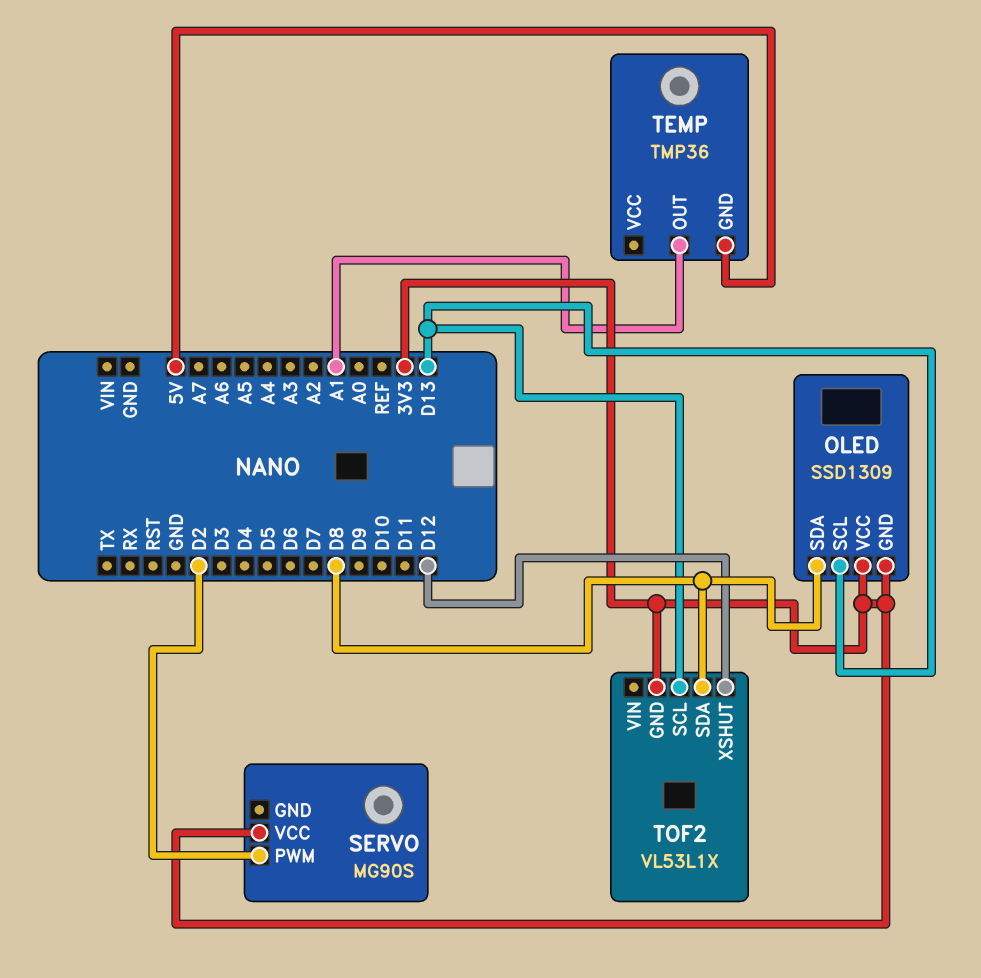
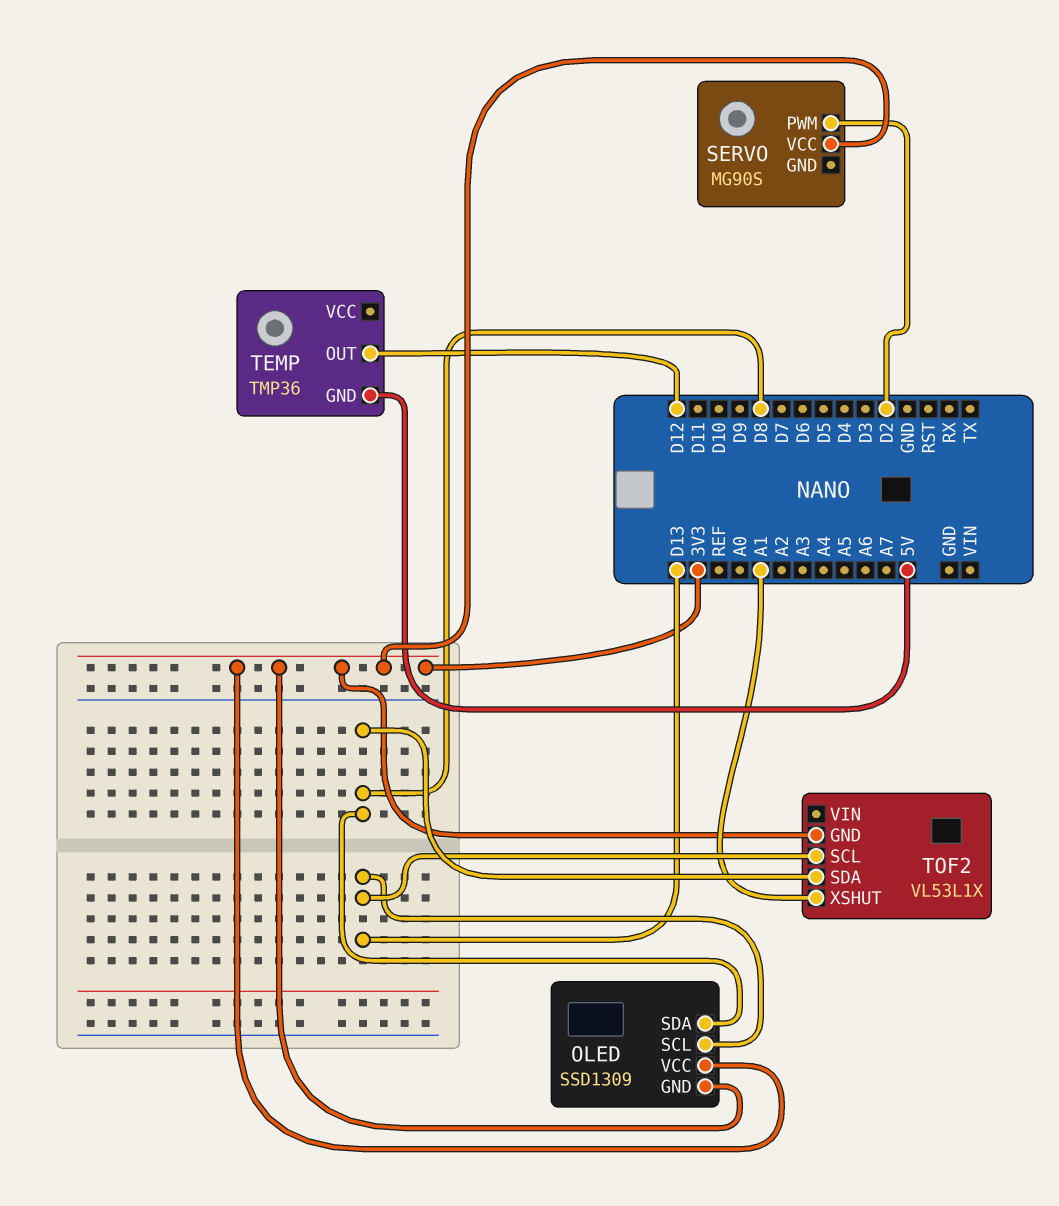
TEMP pin OUT: A1 -> D12
TOF2 pin XSHUT: D12 -> A1

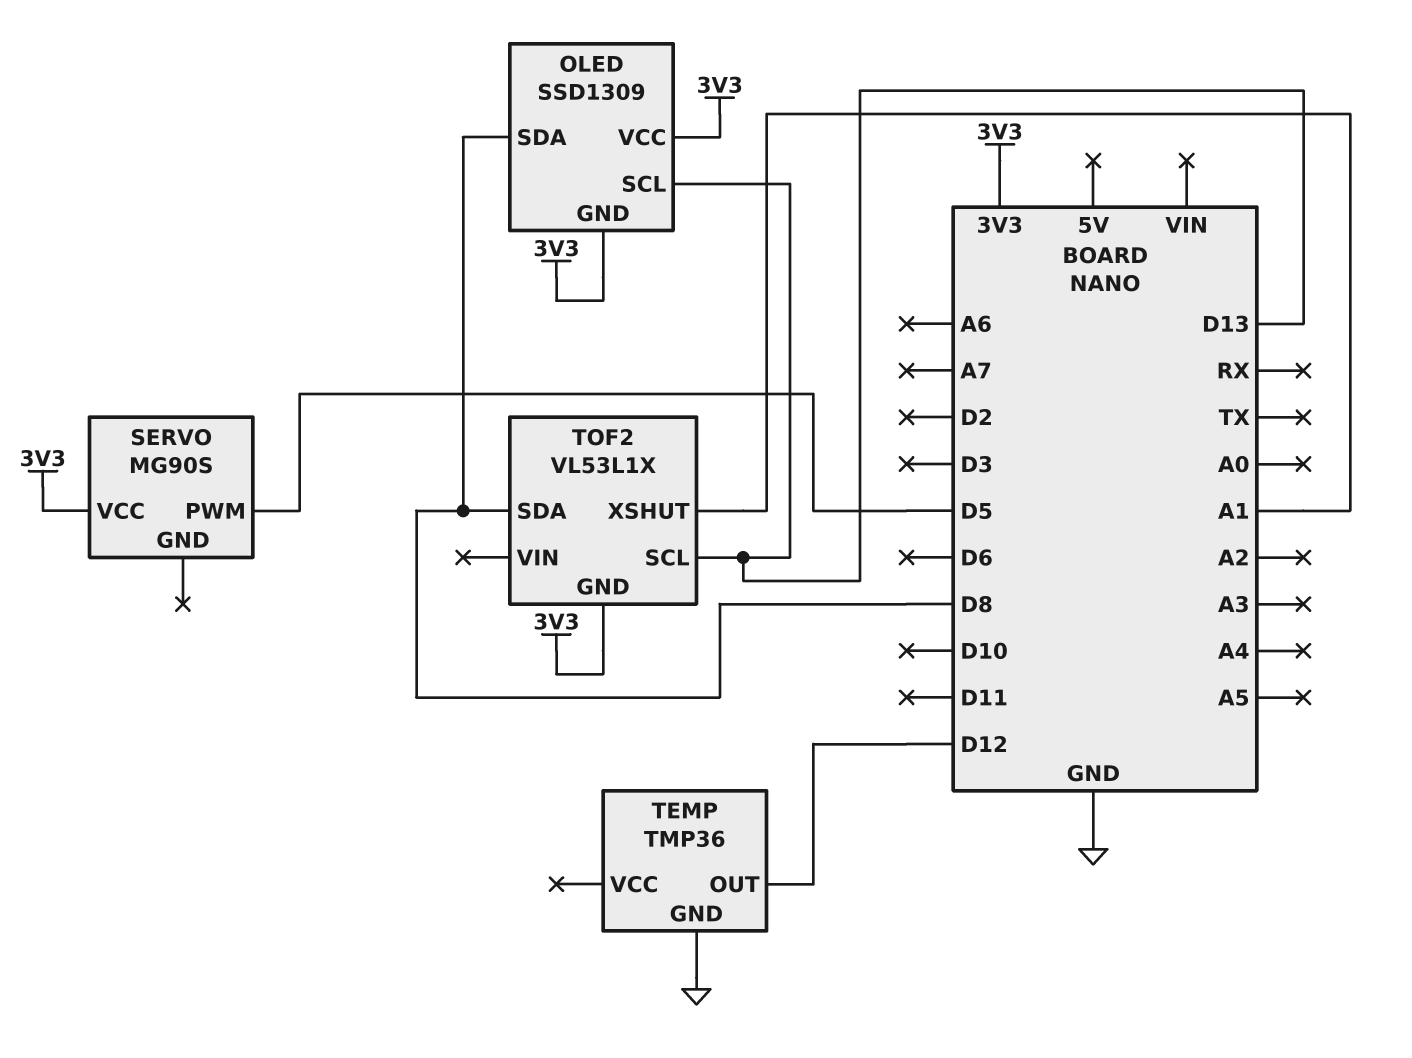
SERVO pin PWM: D2 -> D5
TEMP pin GND: 5V -> GND

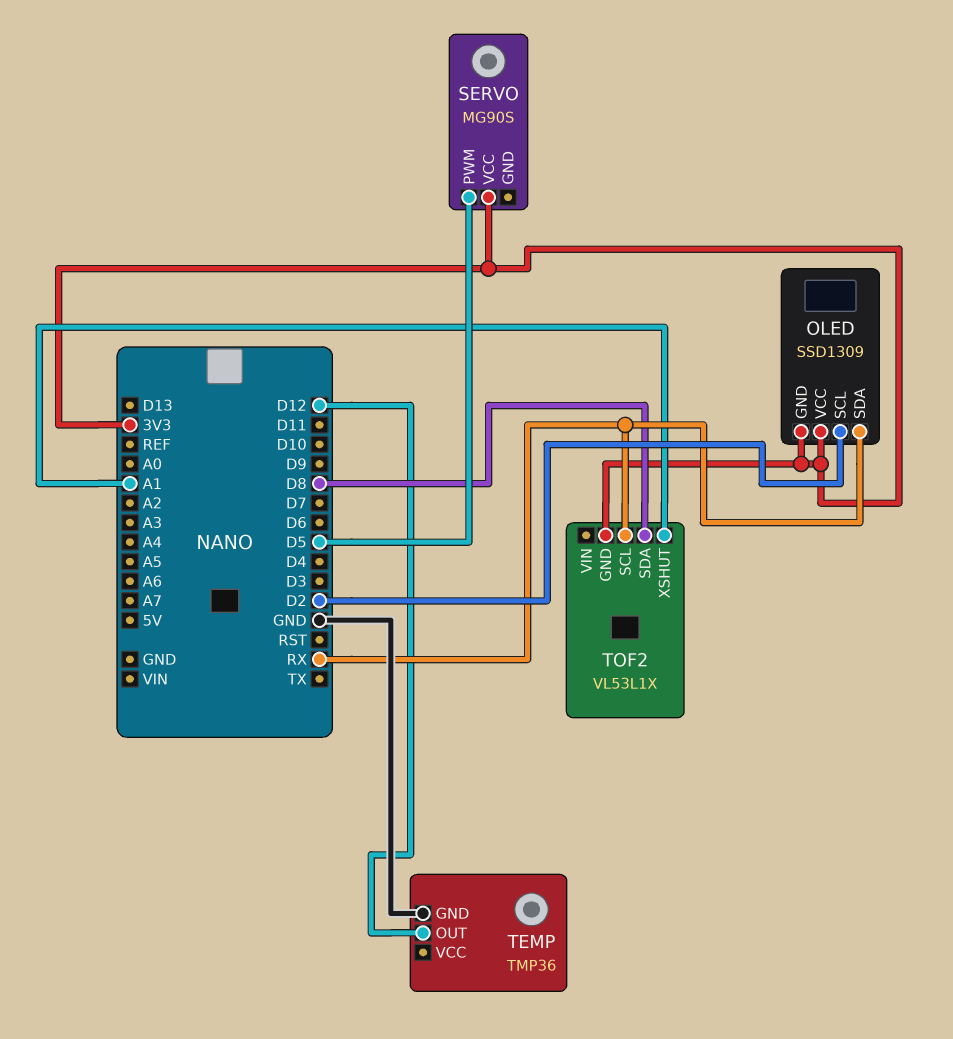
OLED pin SCL: D13 -> D2
OLED pin SDA: D8 -> RX
TOF2 pin SCL: D13 -> RX

